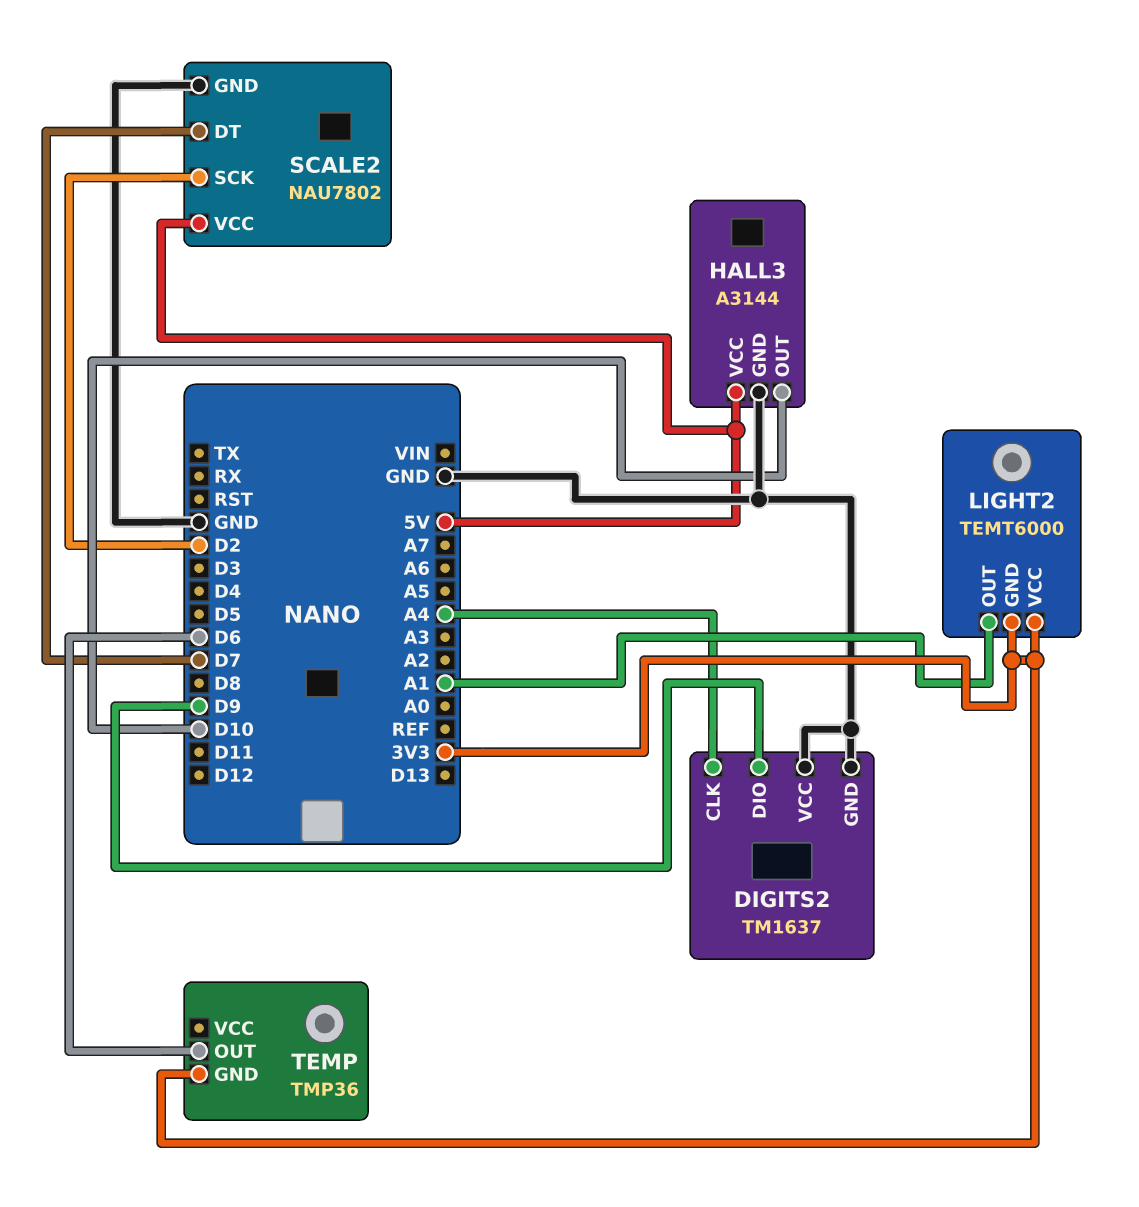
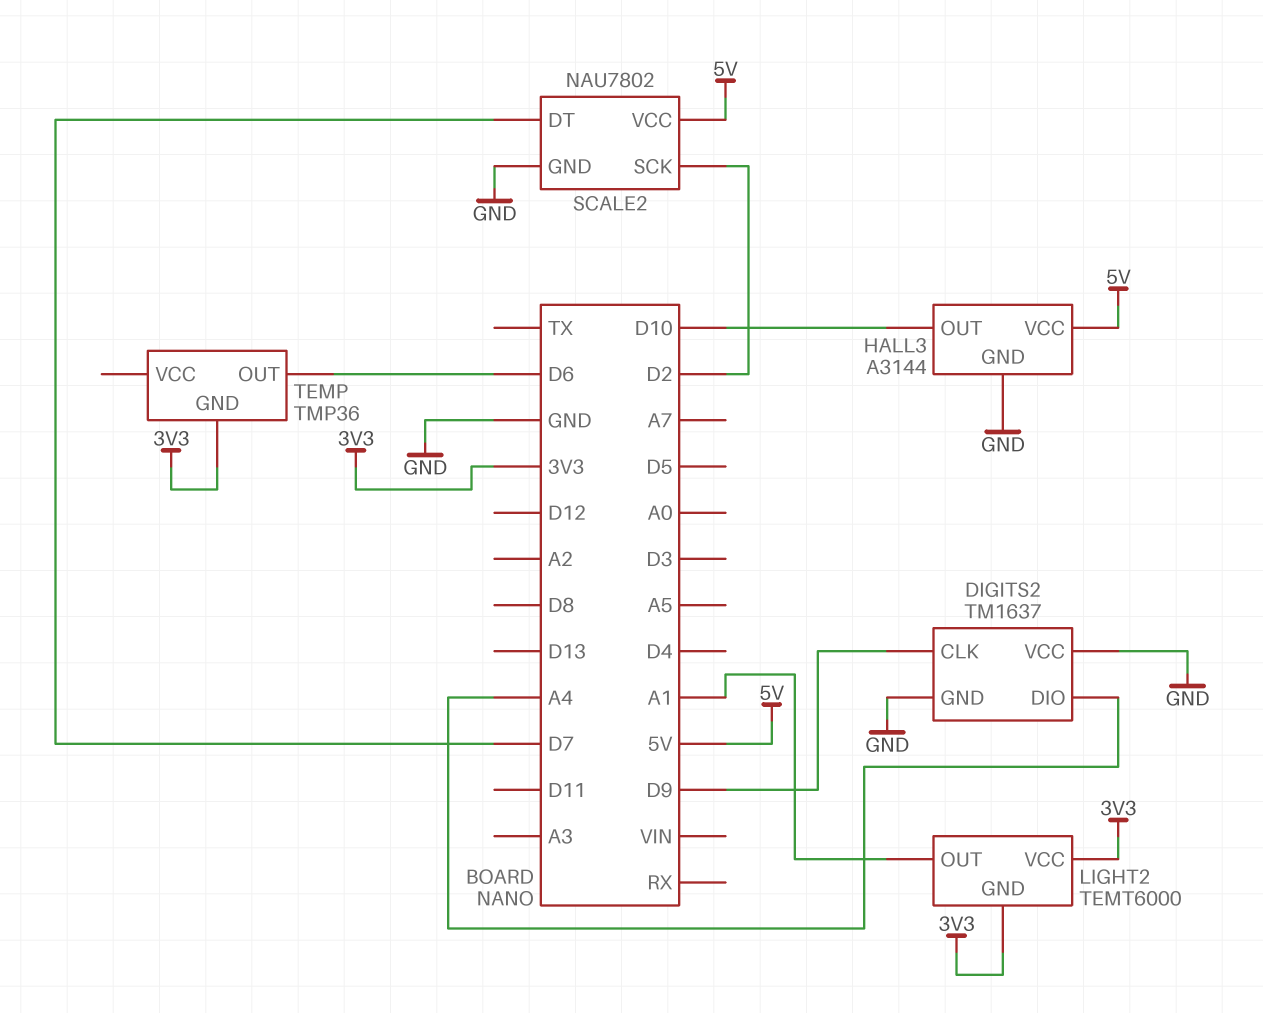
DIGITS2 pin CLK: A4 -> D9
DIGITS2 pin DIO: D9 -> A4

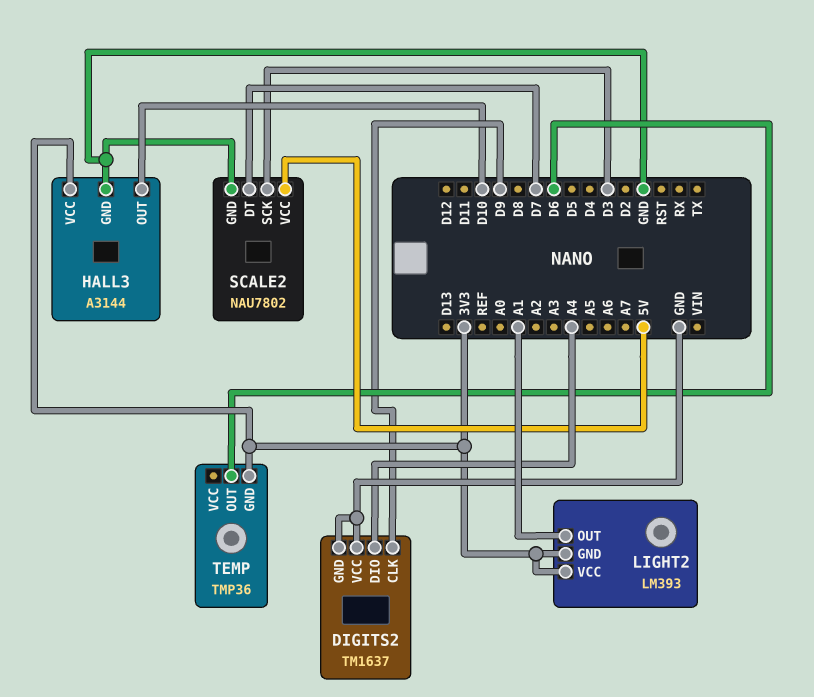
HALL3 pin VCC: 5V -> 3V3
LIGHT2: TEMT6000 -> LM393
SCALE2 pin SCK: D2 -> D3

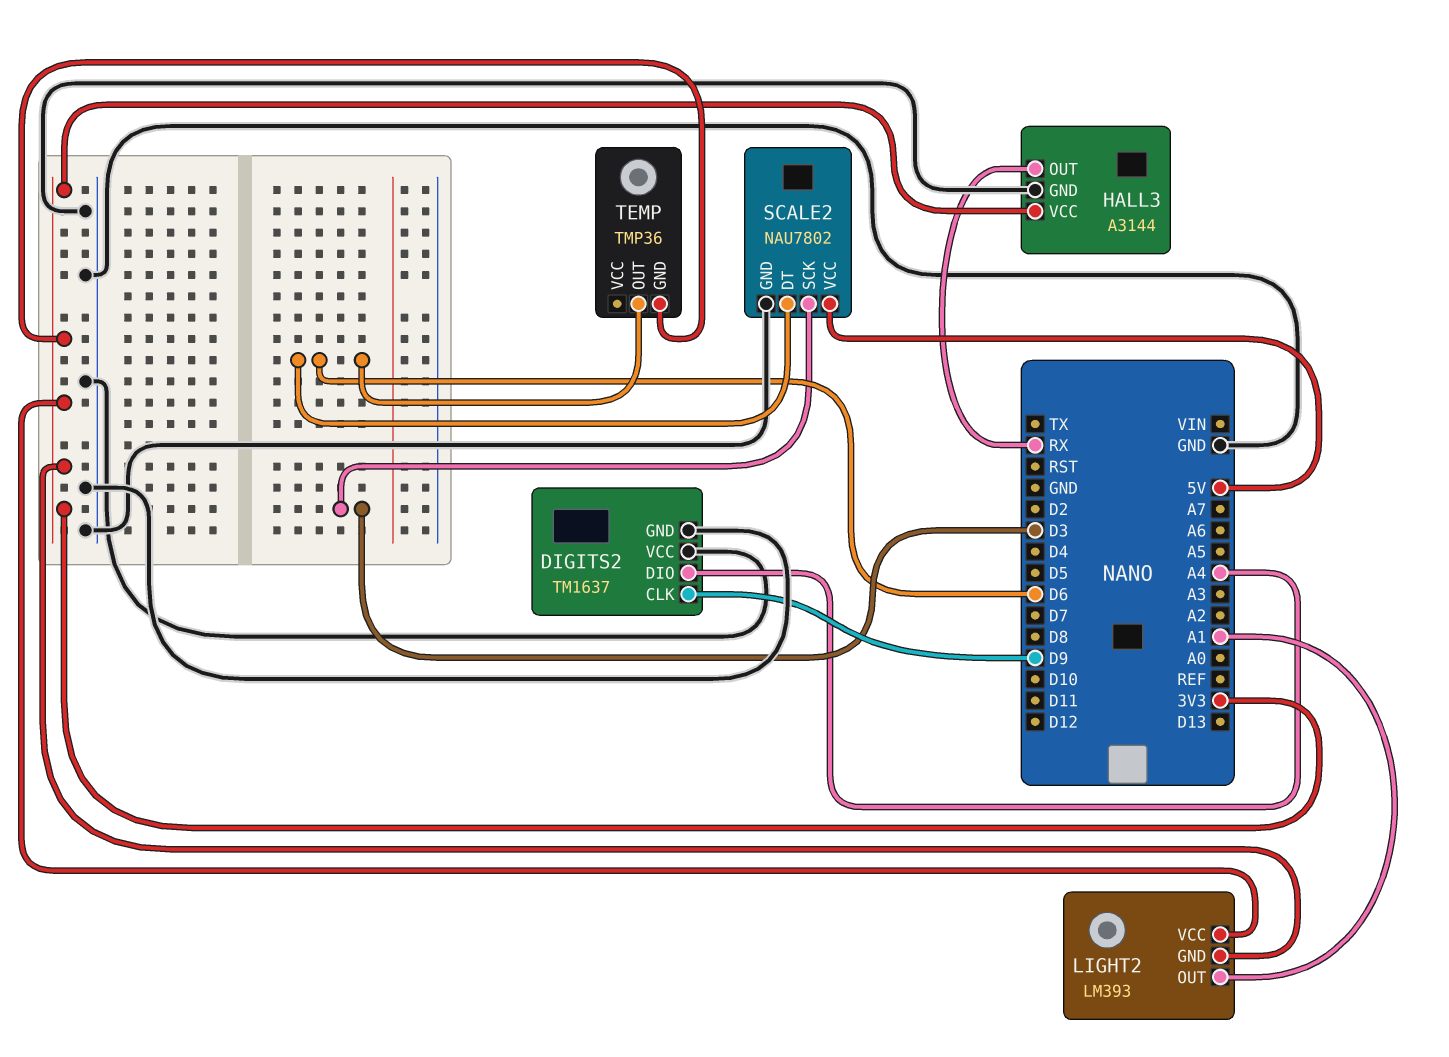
HALL3 pin OUT: D10 -> RX
SCALE2 pin DT: D7 -> D6

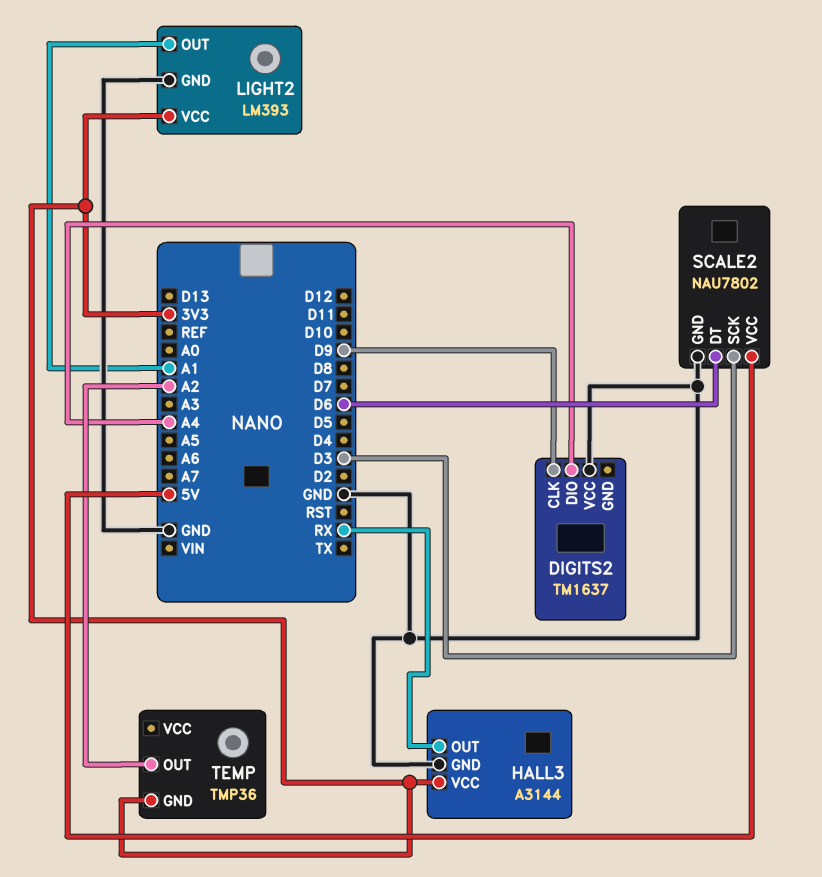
DIGITS2 pin GND: GND -> none
LIGHT2 pin GND: 3V3 -> GND
TEMP pin OUT: D6 -> A2

